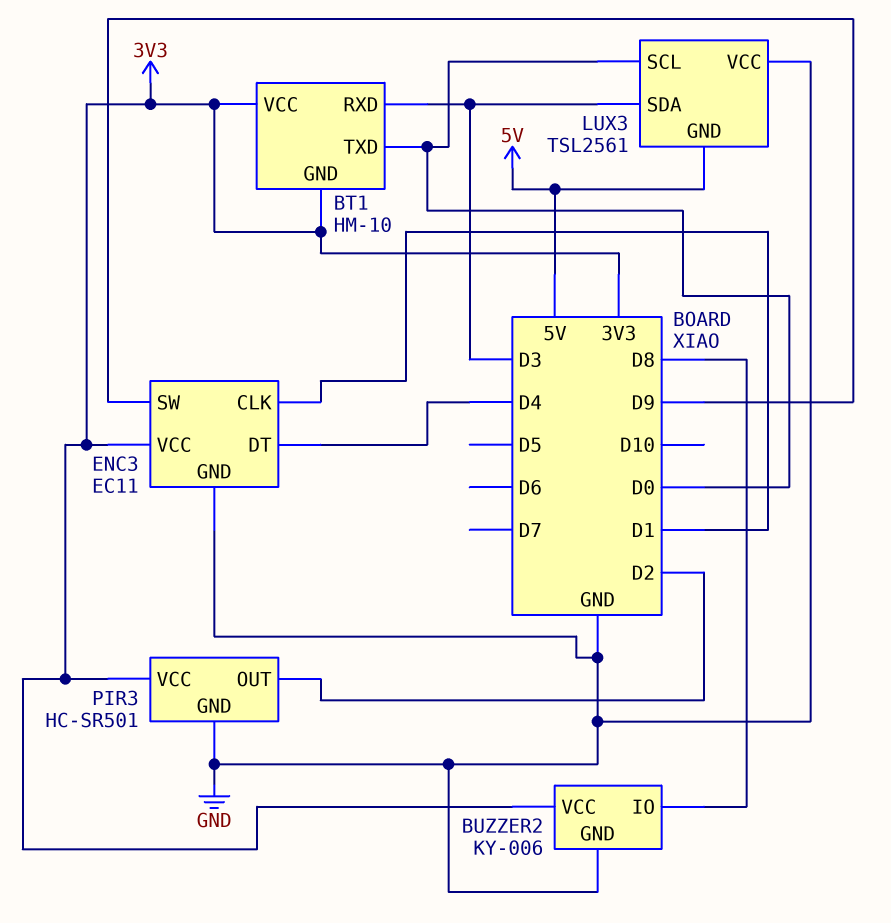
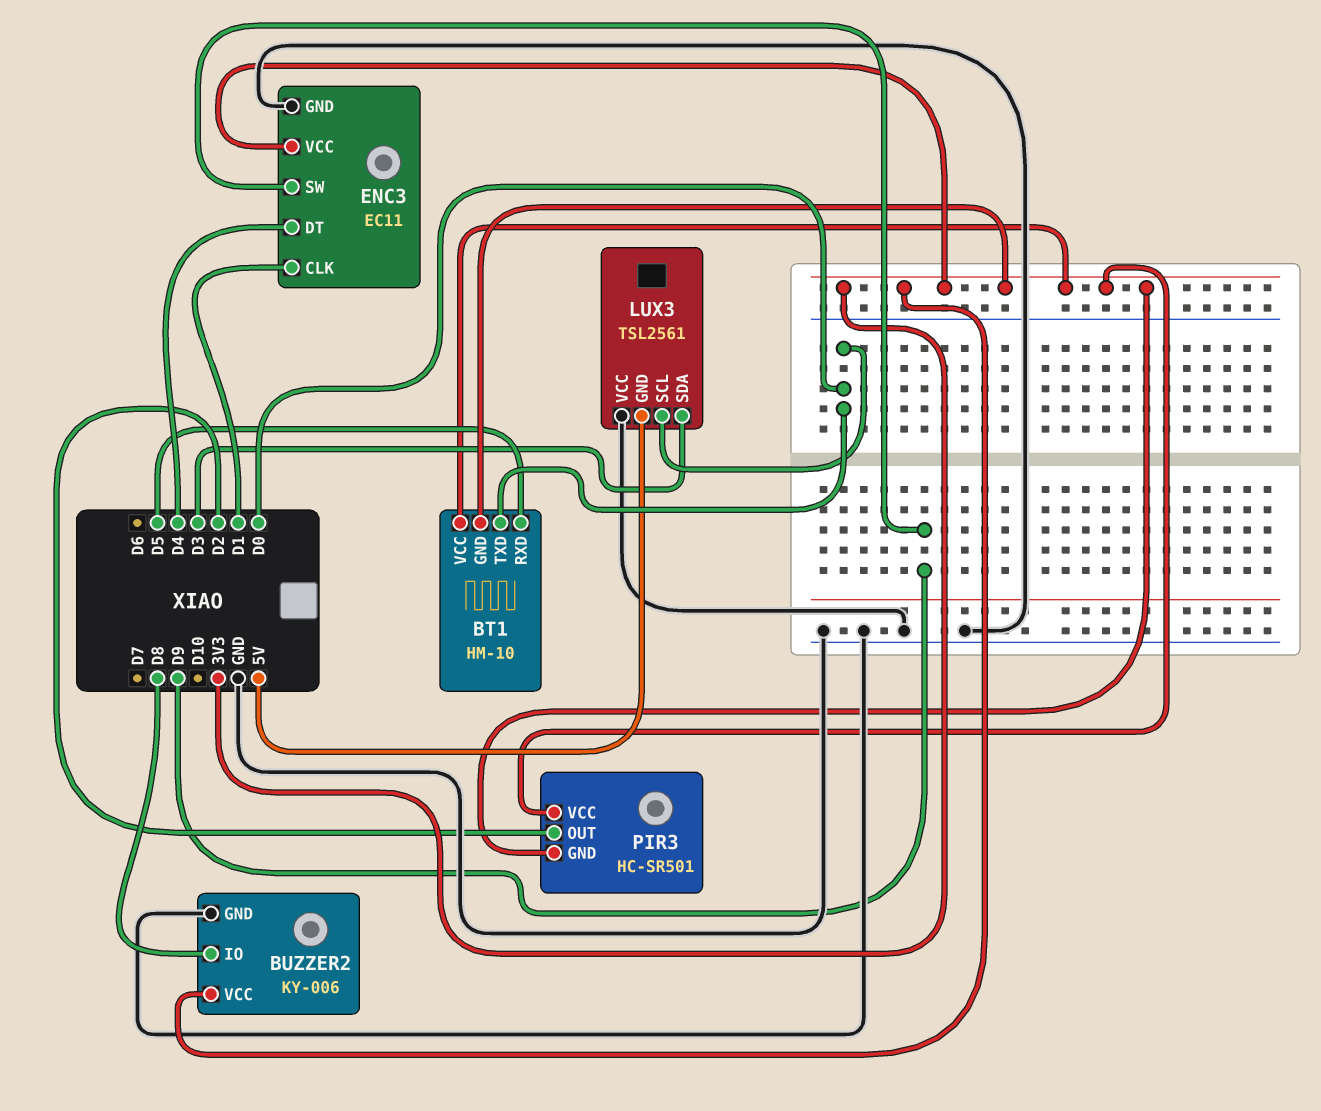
BT1 pin RXD: D3 -> D5
PIR3 pin GND: GND -> 3V3

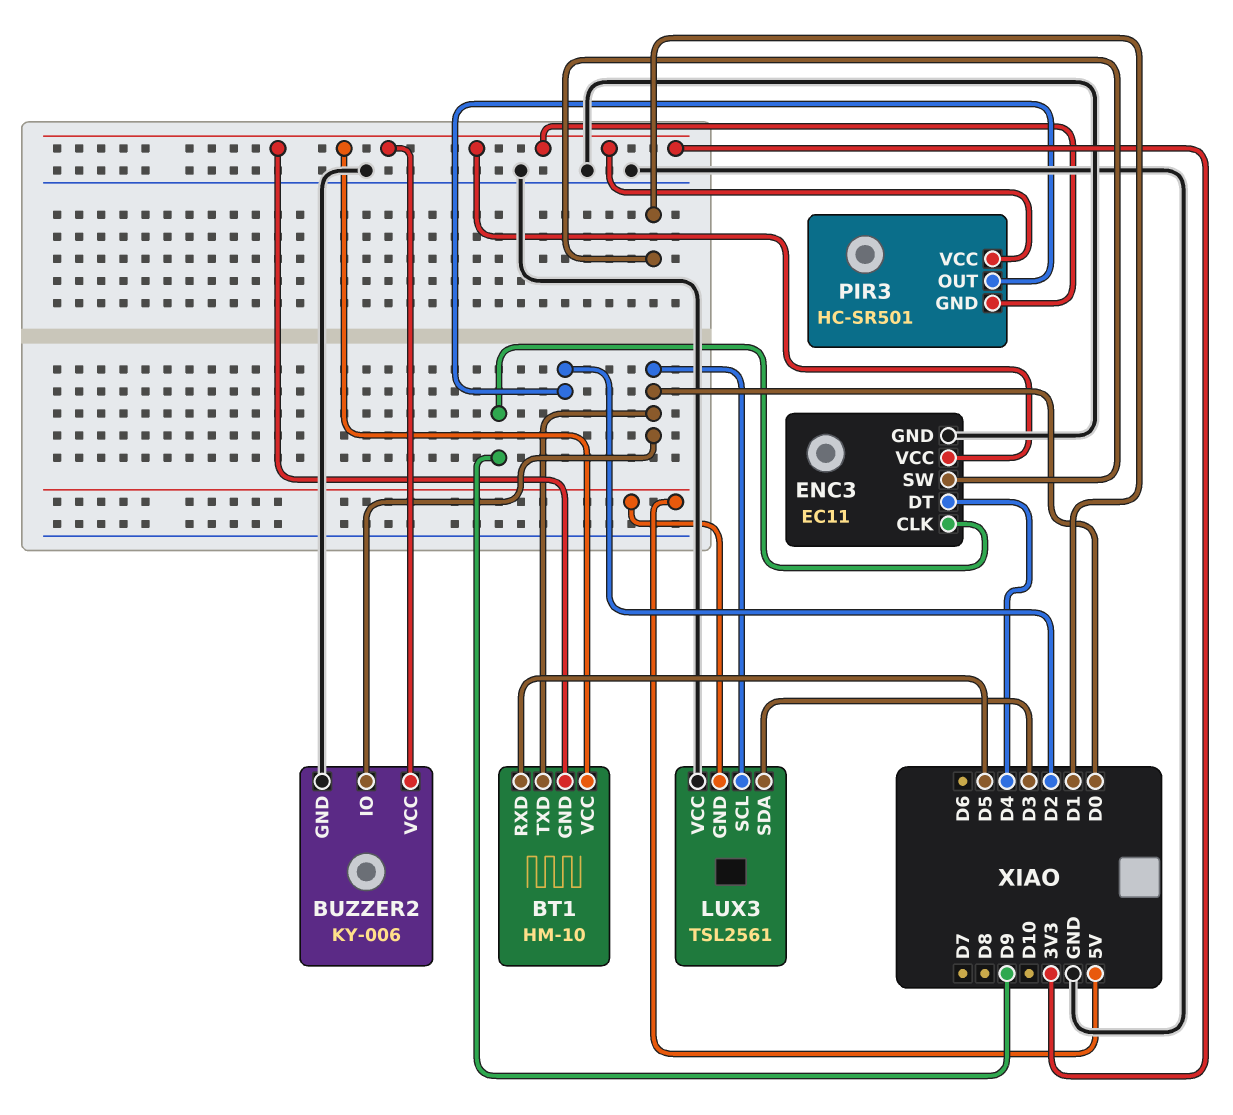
BUZZER2 pin IO: D8 -> D0
ENC3 pin CLK: D1 -> D9
ENC3 pin SW: D9 -> D1

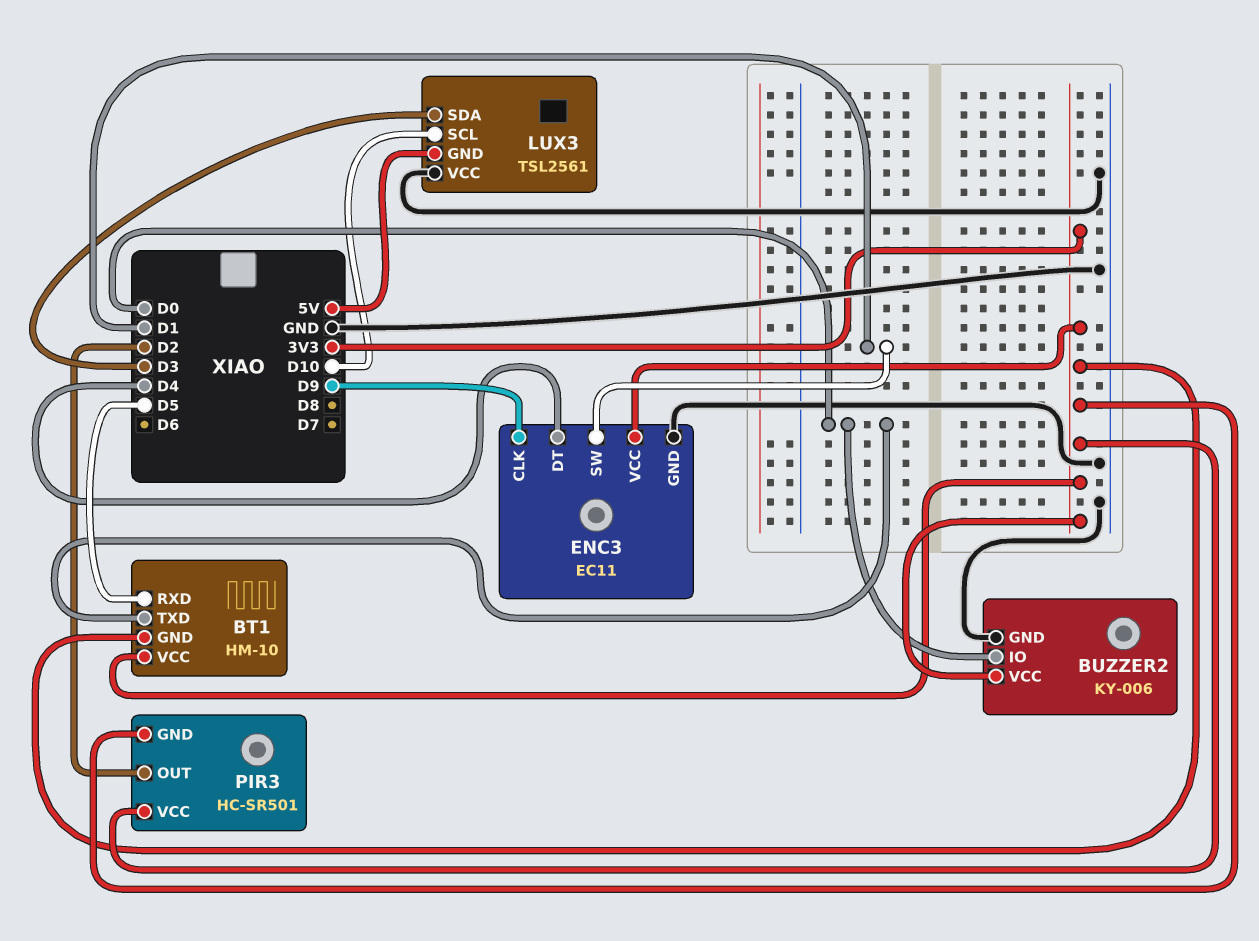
LUX3 pin SCL: D0 -> D10

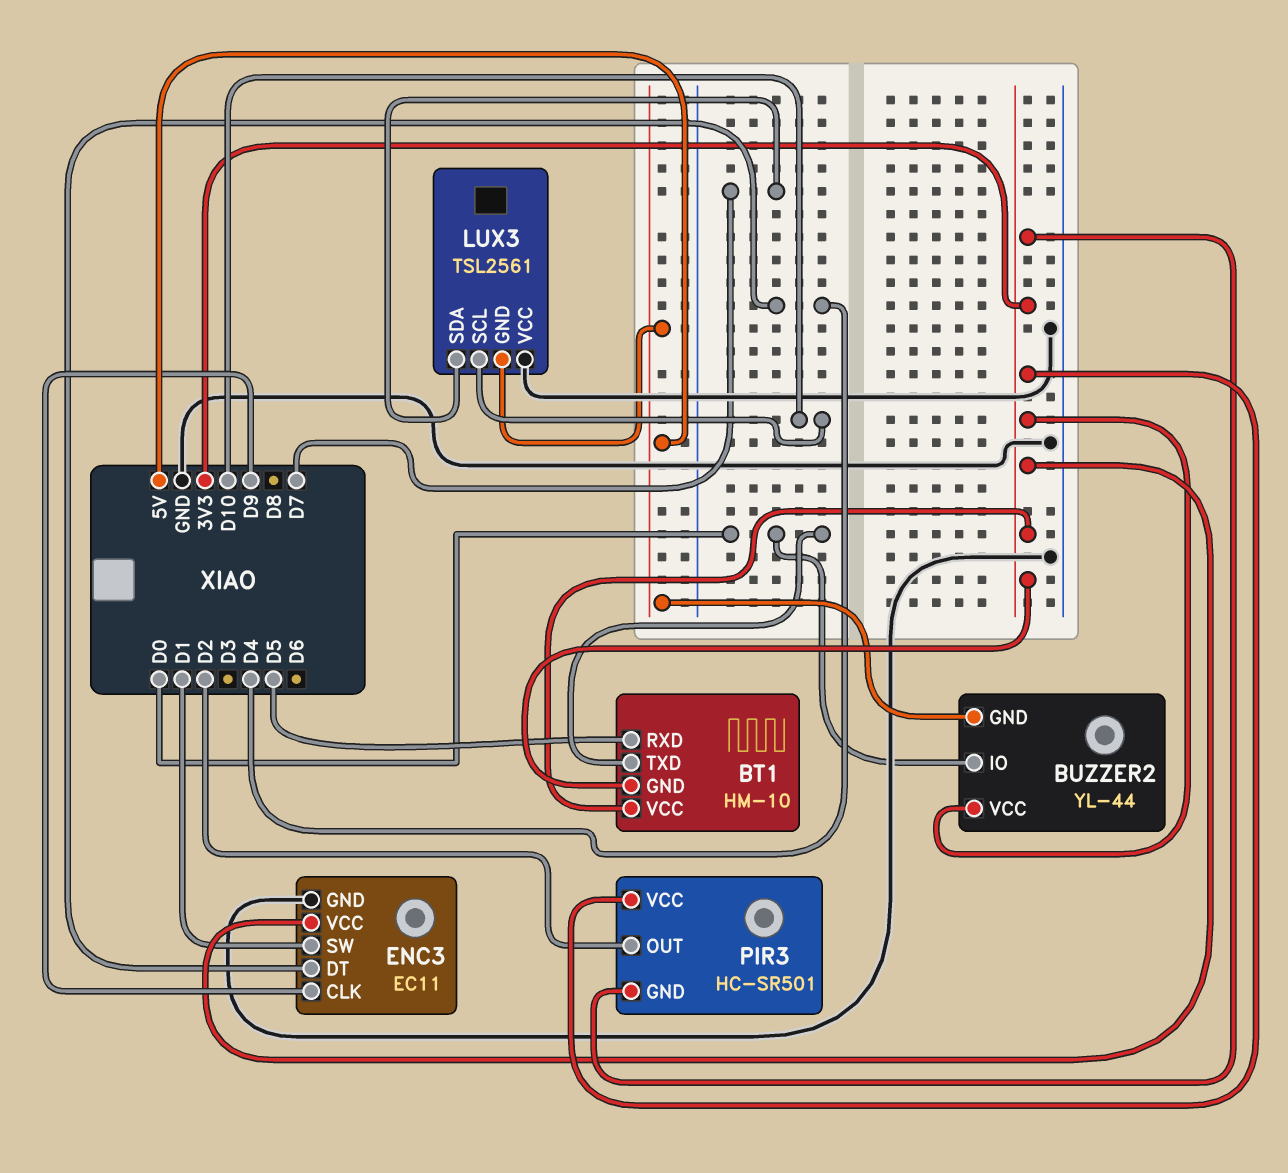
BUZZER2: KY-006 -> YL-44
BUZZER2 pin GND: GND -> 5V
LUX3 pin SDA: D3 -> D7

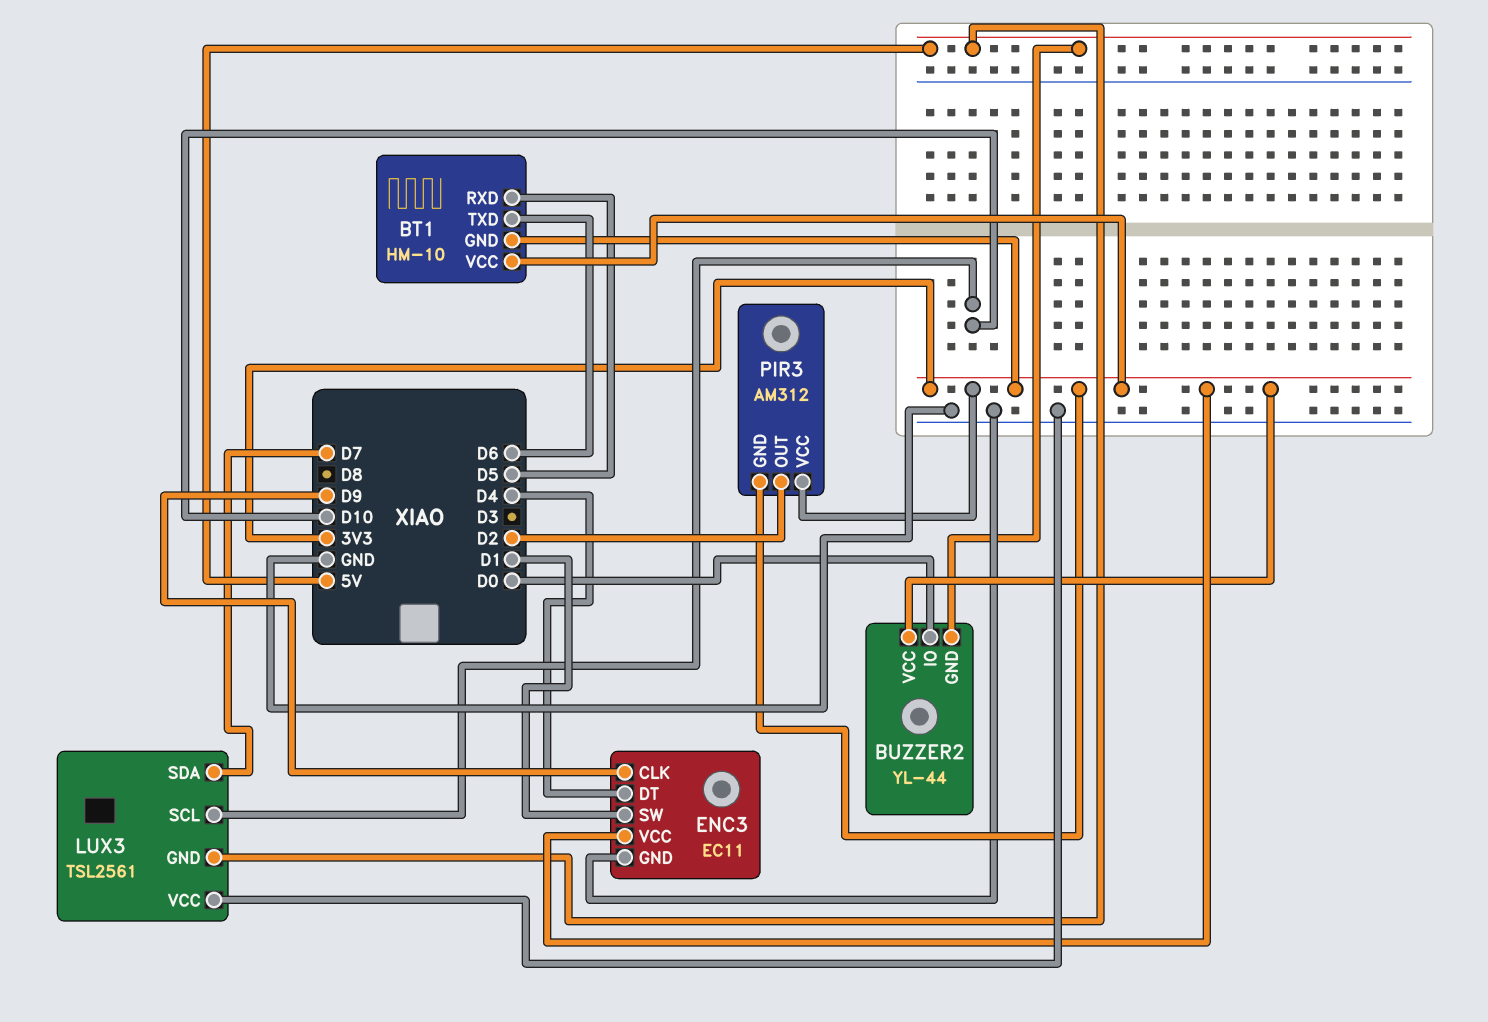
BT1 pin TXD: D0 -> D6
PIR3: HC-SR501 -> AM312

